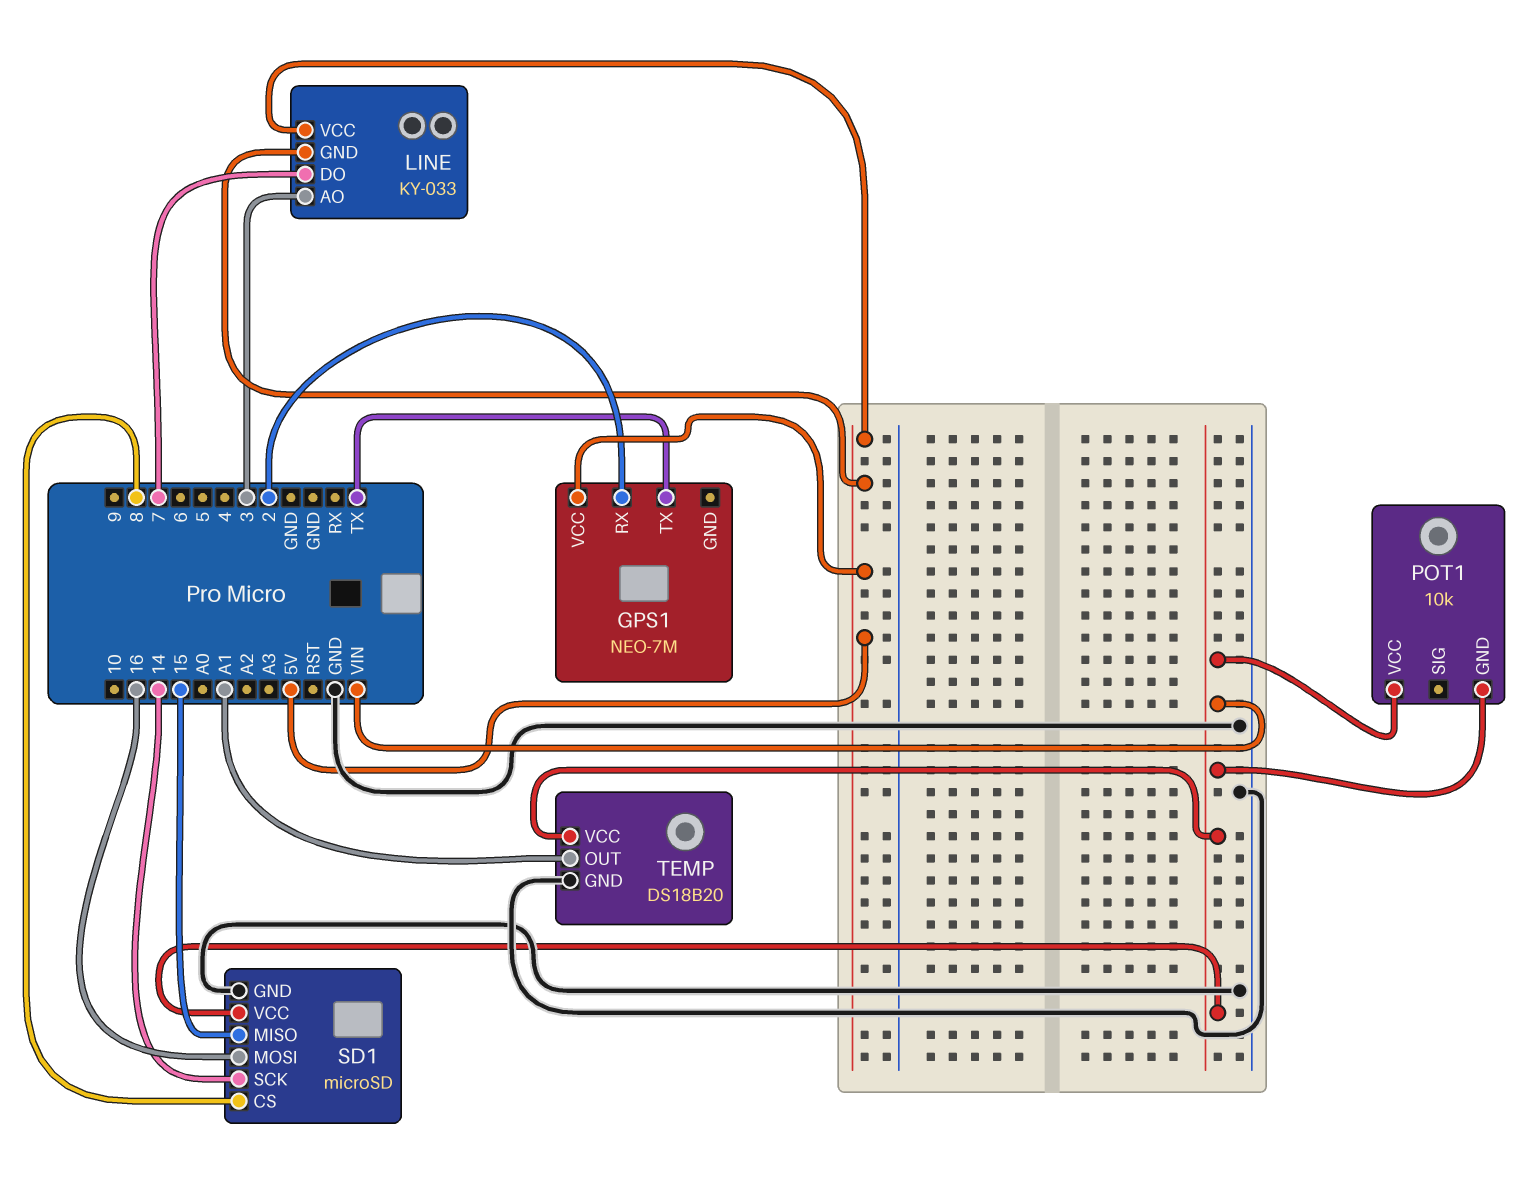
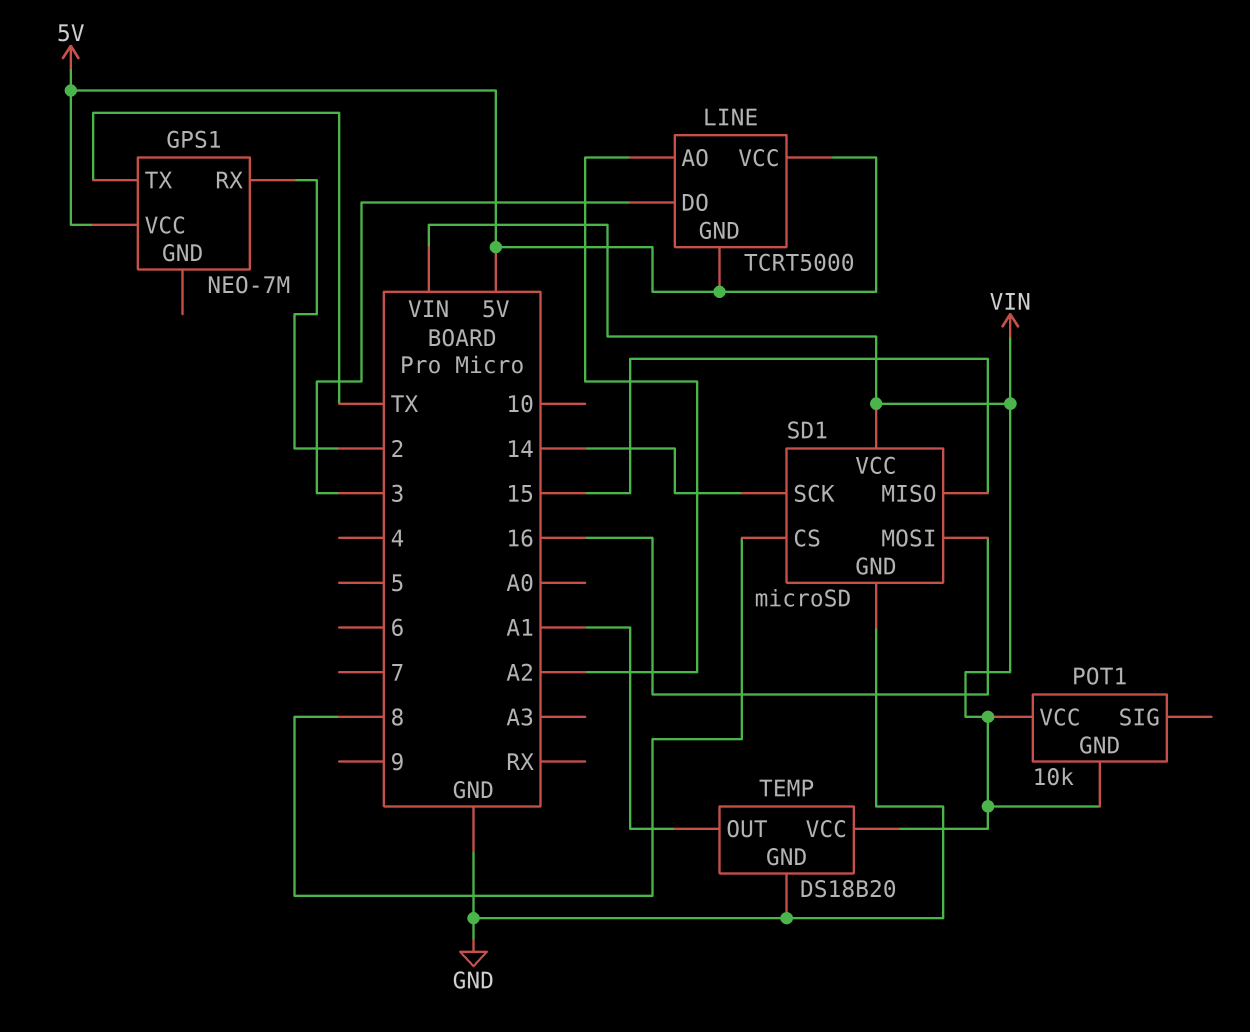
LINE: KY-033 -> TCRT5000
LINE pin AO: 3 -> A2
LINE pin DO: 7 -> 3

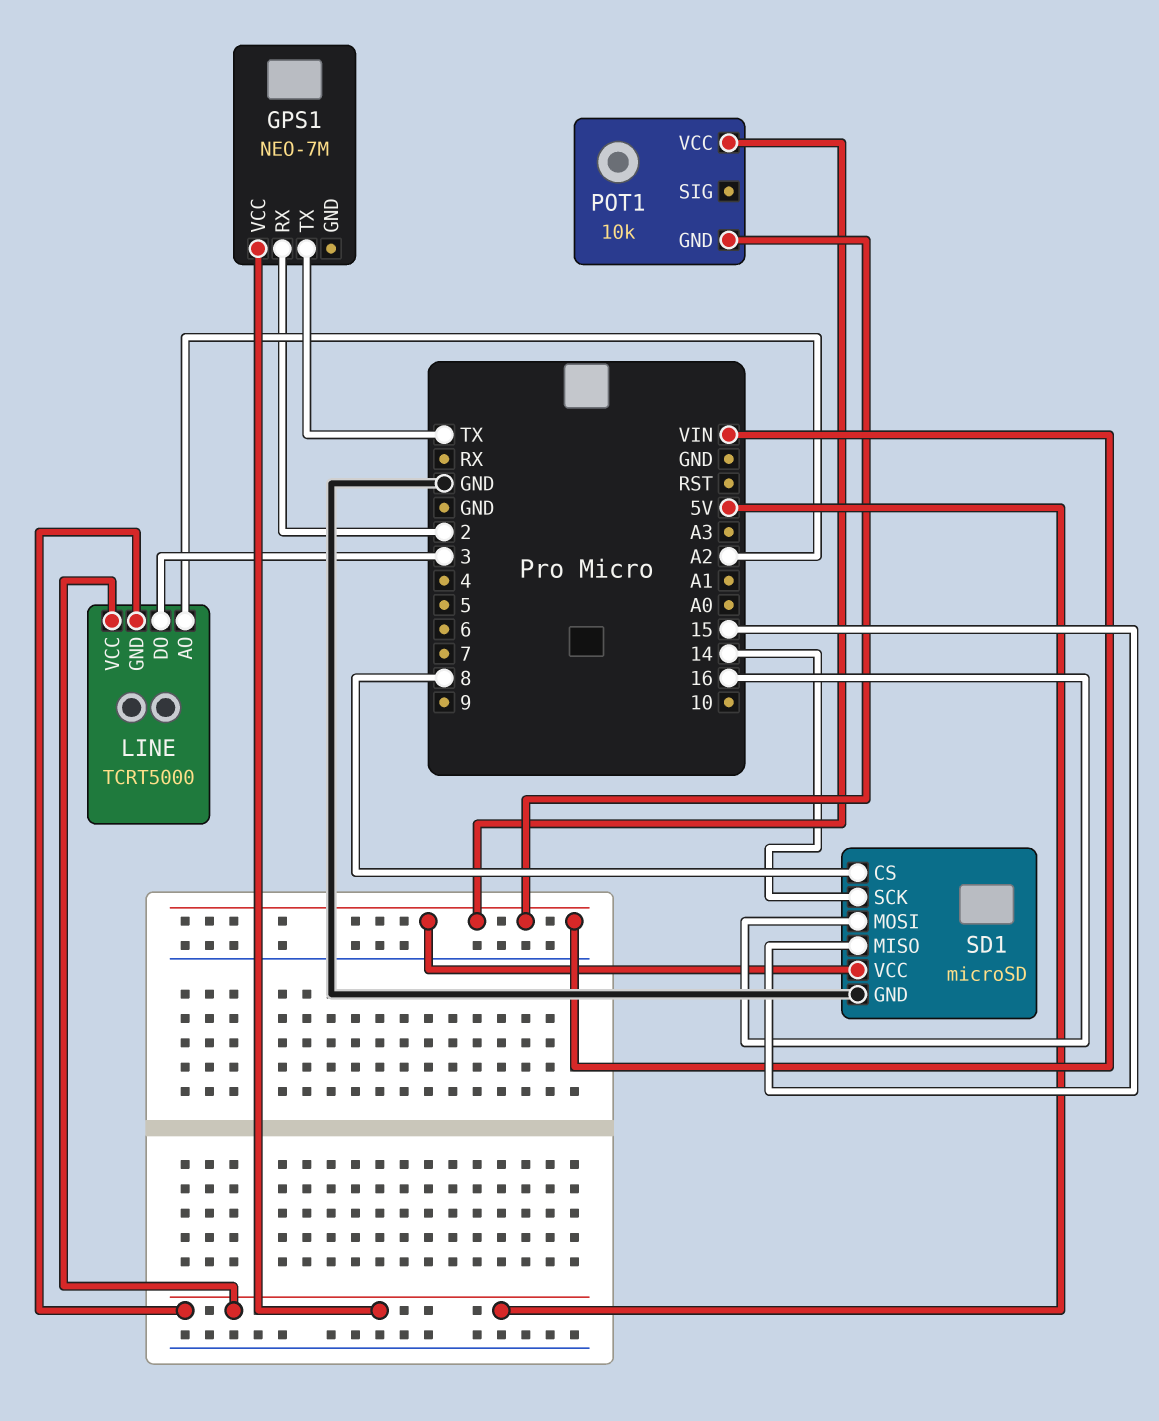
TEMP: DS18B20 -> none
TEMP pin GND: GND -> none
TEMP pin OUT: A1 -> none
TEMP pin VCC: VIN -> none

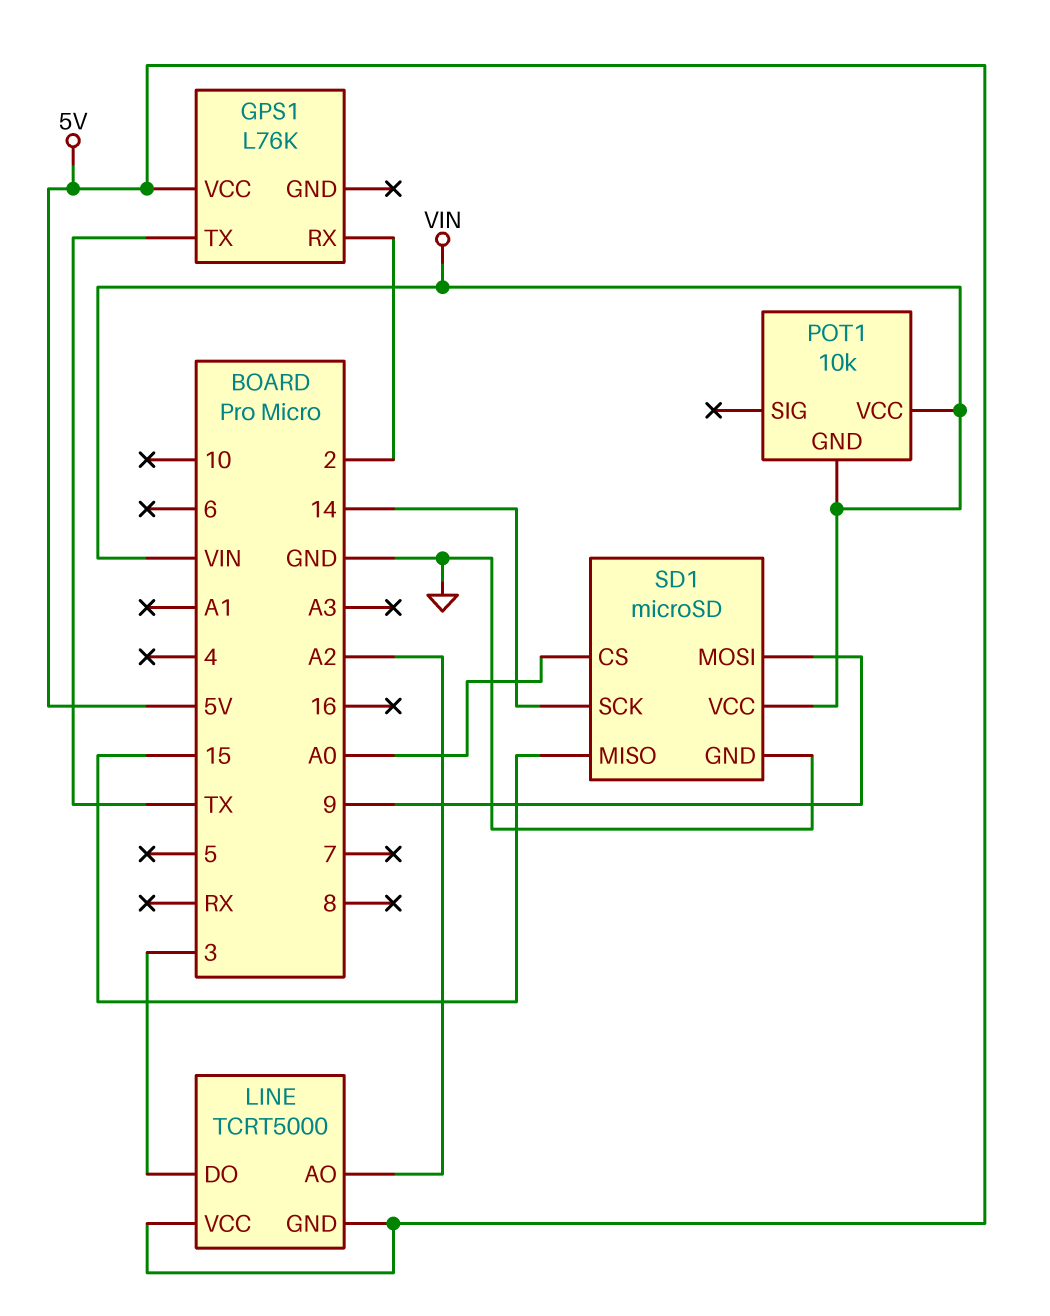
GPS1: NEO-7M -> L76K
SD1 pin CS: 8 -> A0
SD1 pin MOSI: 16 -> 9

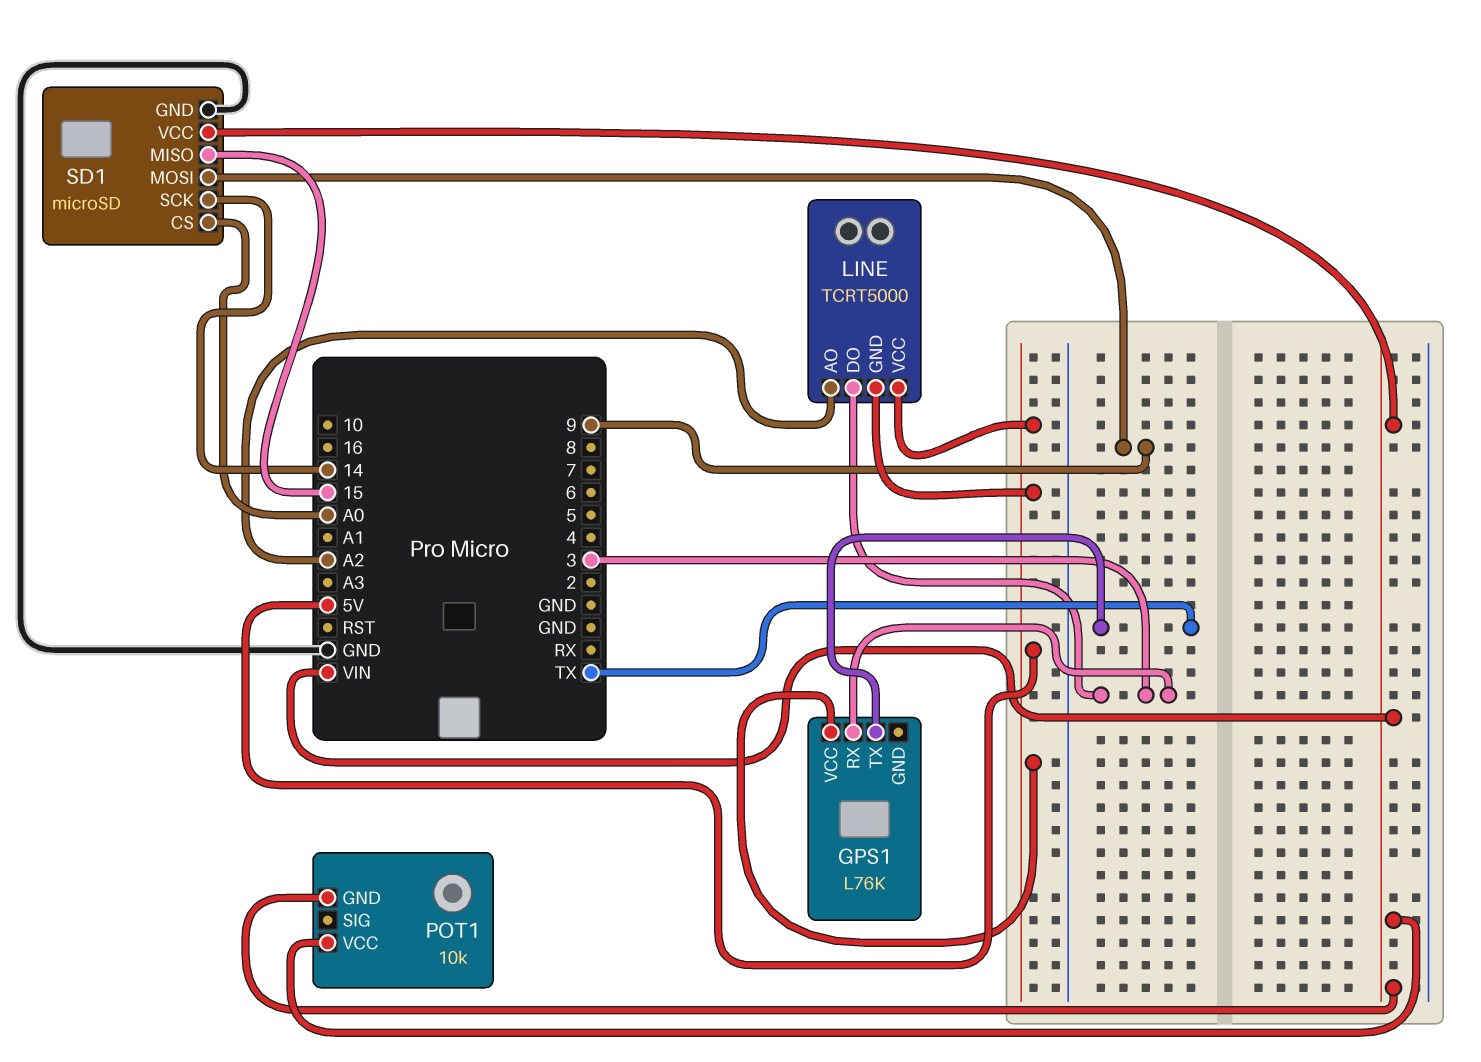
GPS1 pin RX: 2 -> 3

